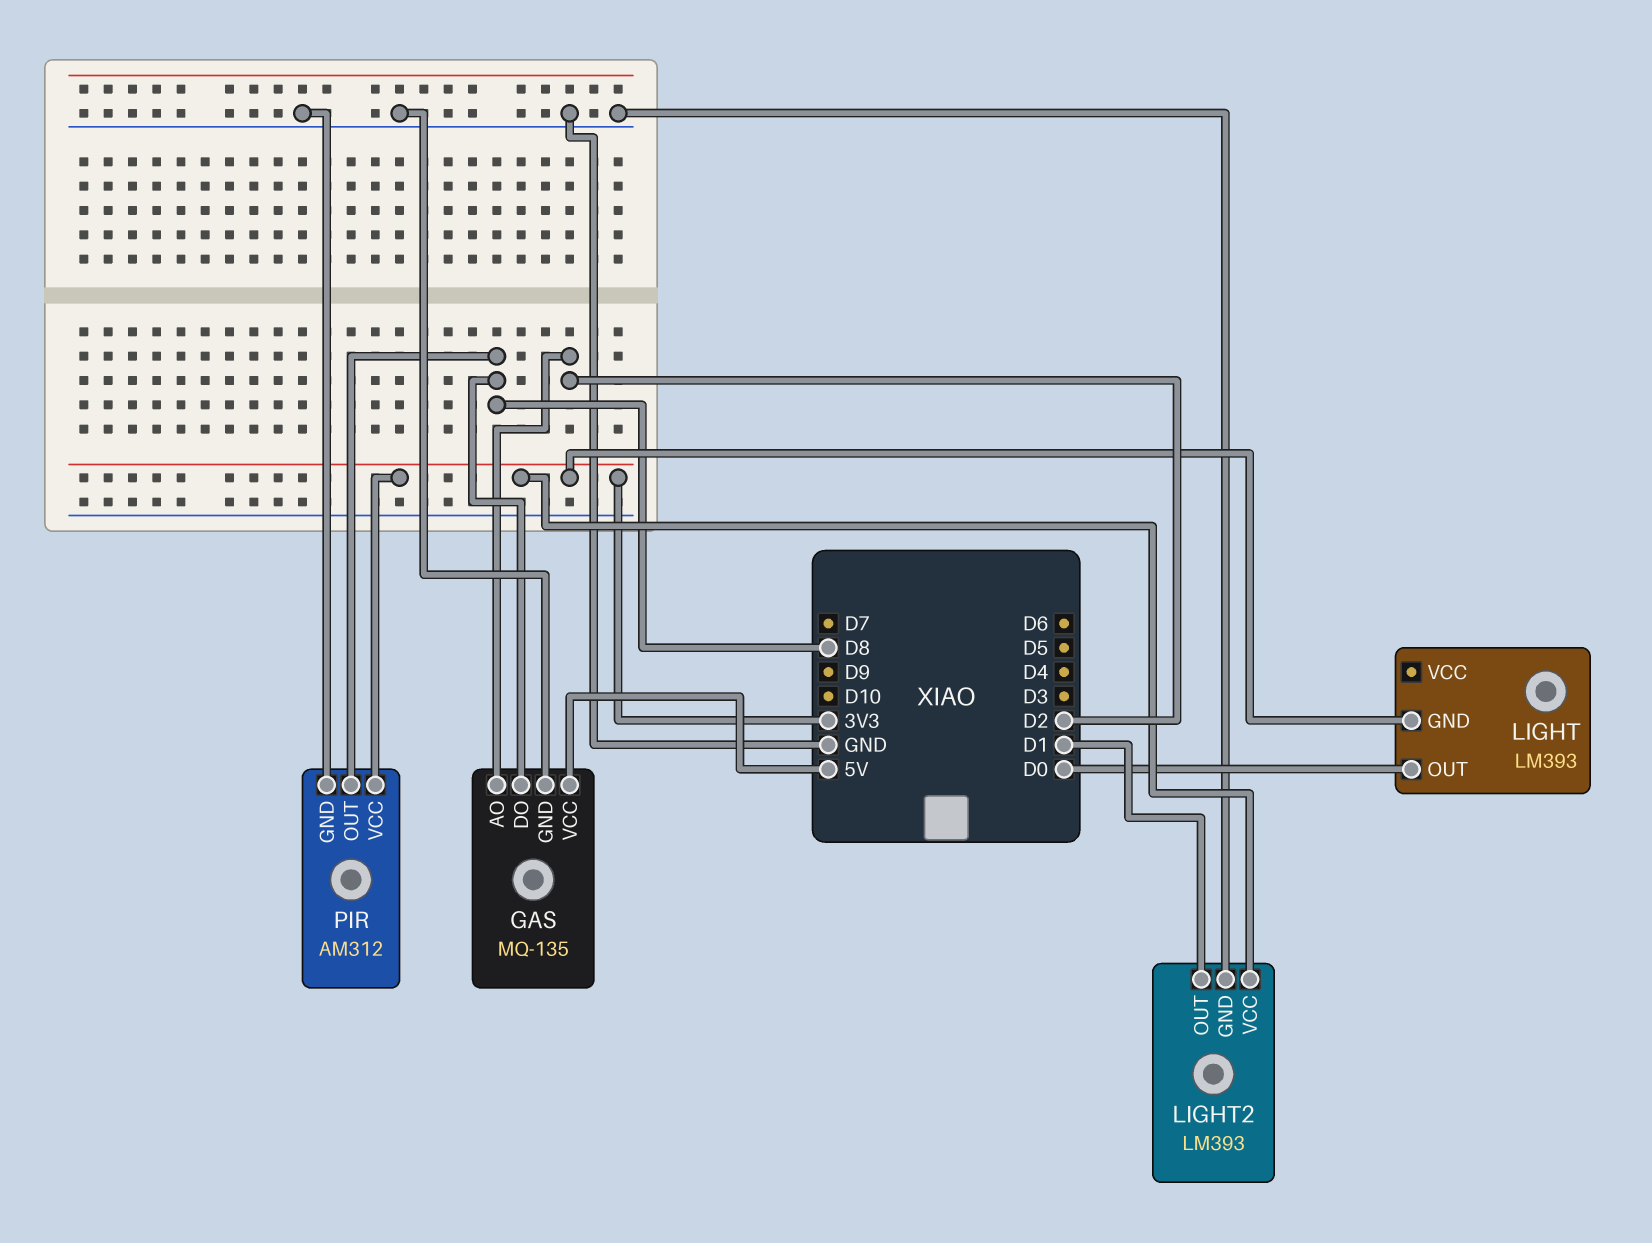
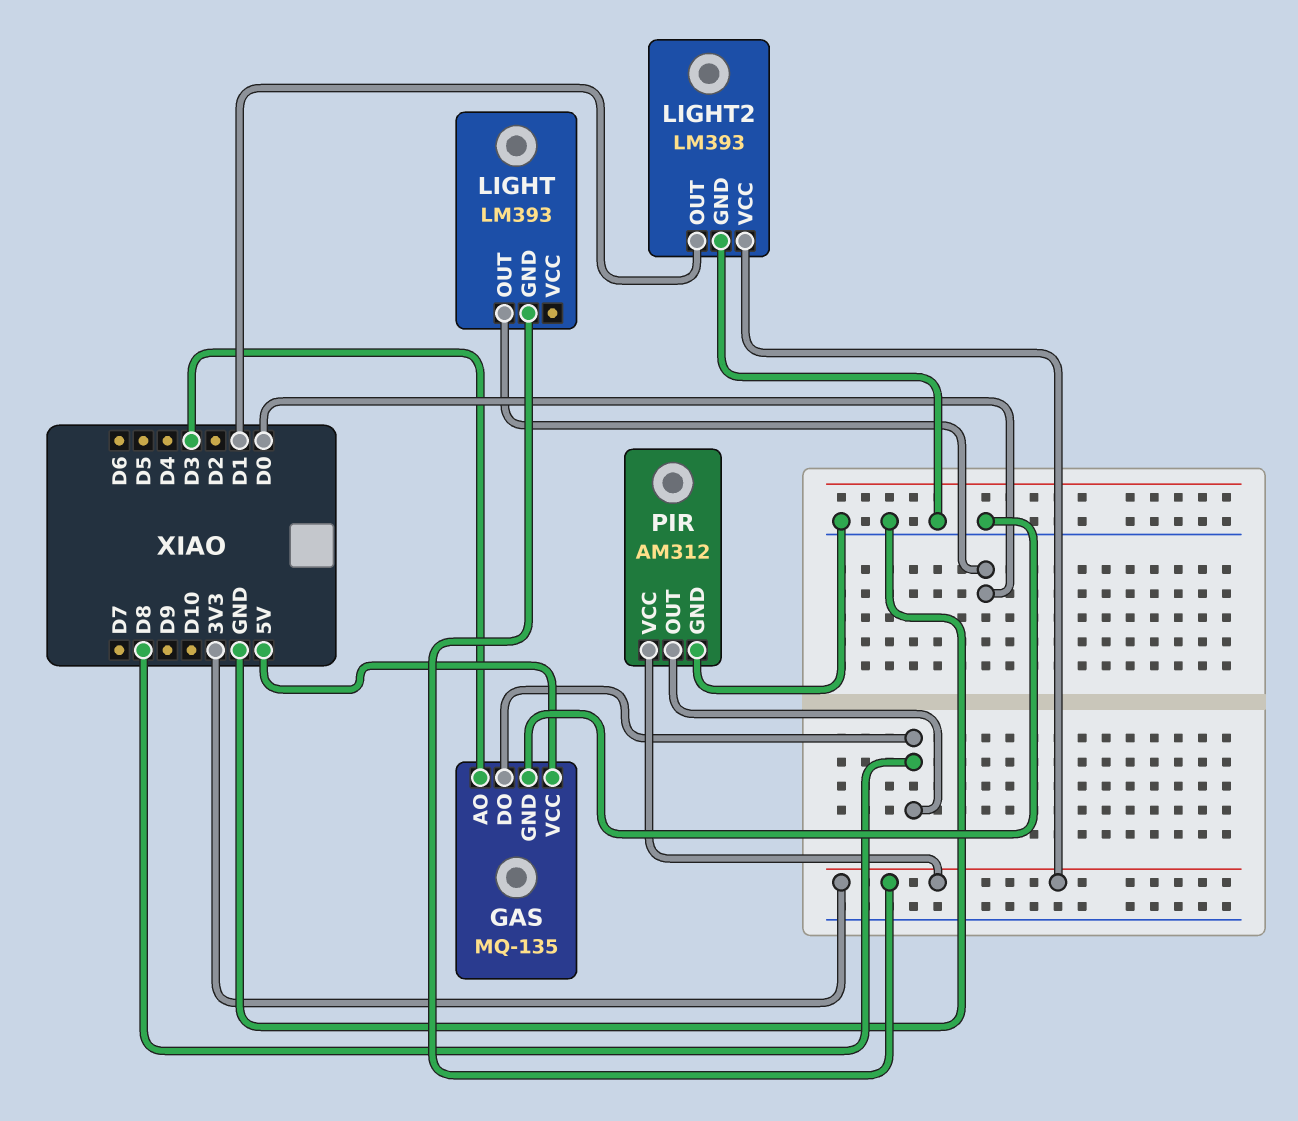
GAS pin AO: D2 -> D3

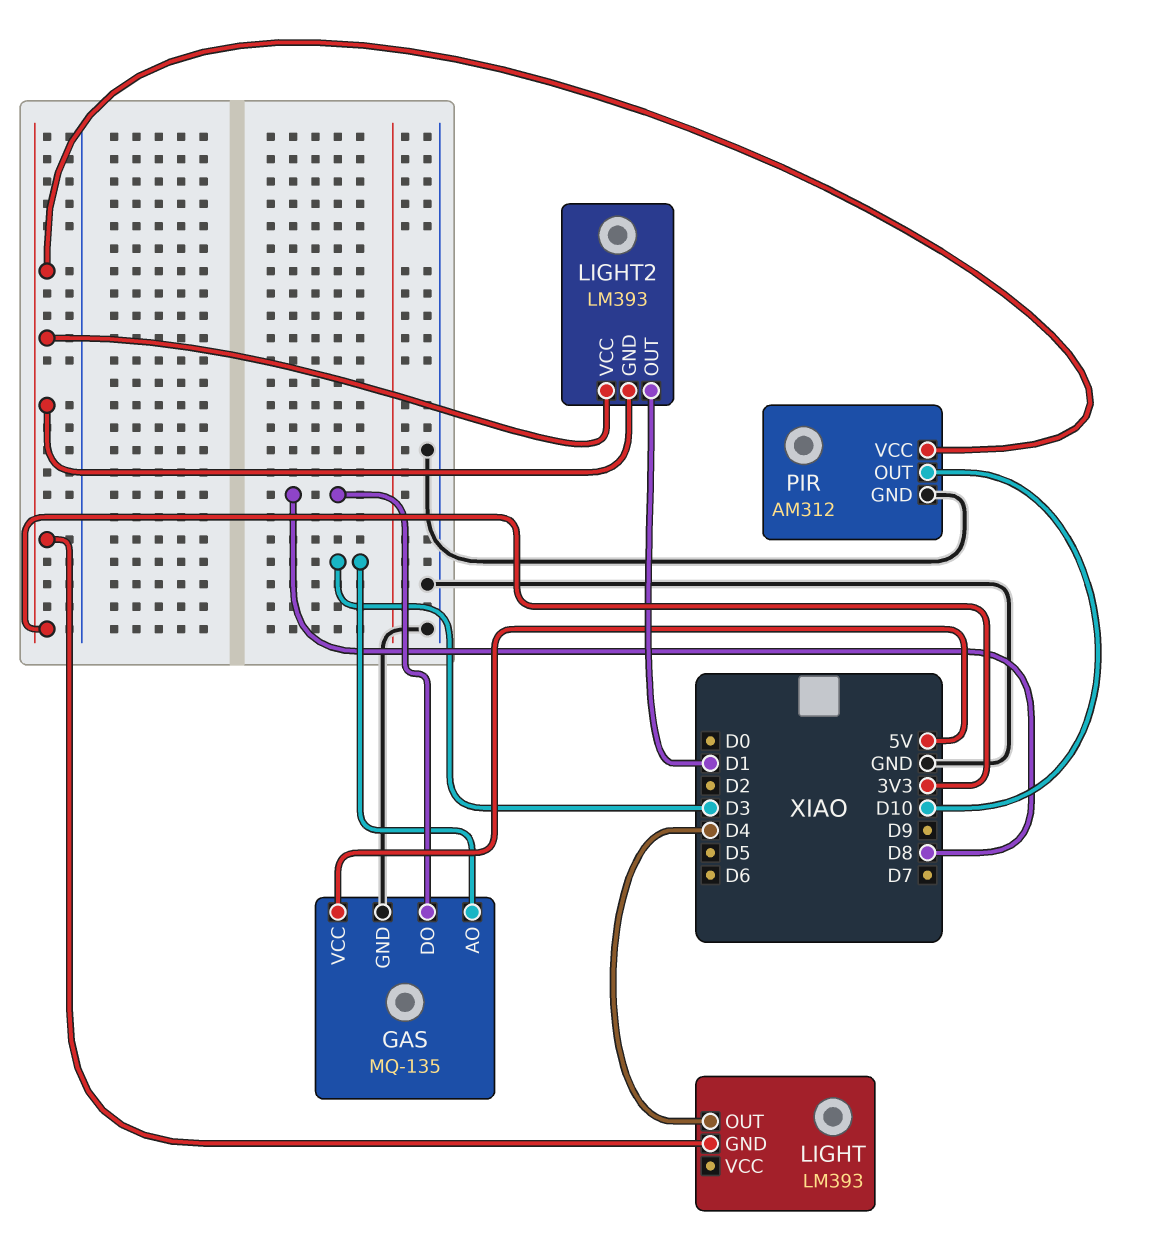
LIGHT pin OUT: D0 -> D4
LIGHT2 pin GND: GND -> 3V3
PIR pin OUT: D8 -> D10

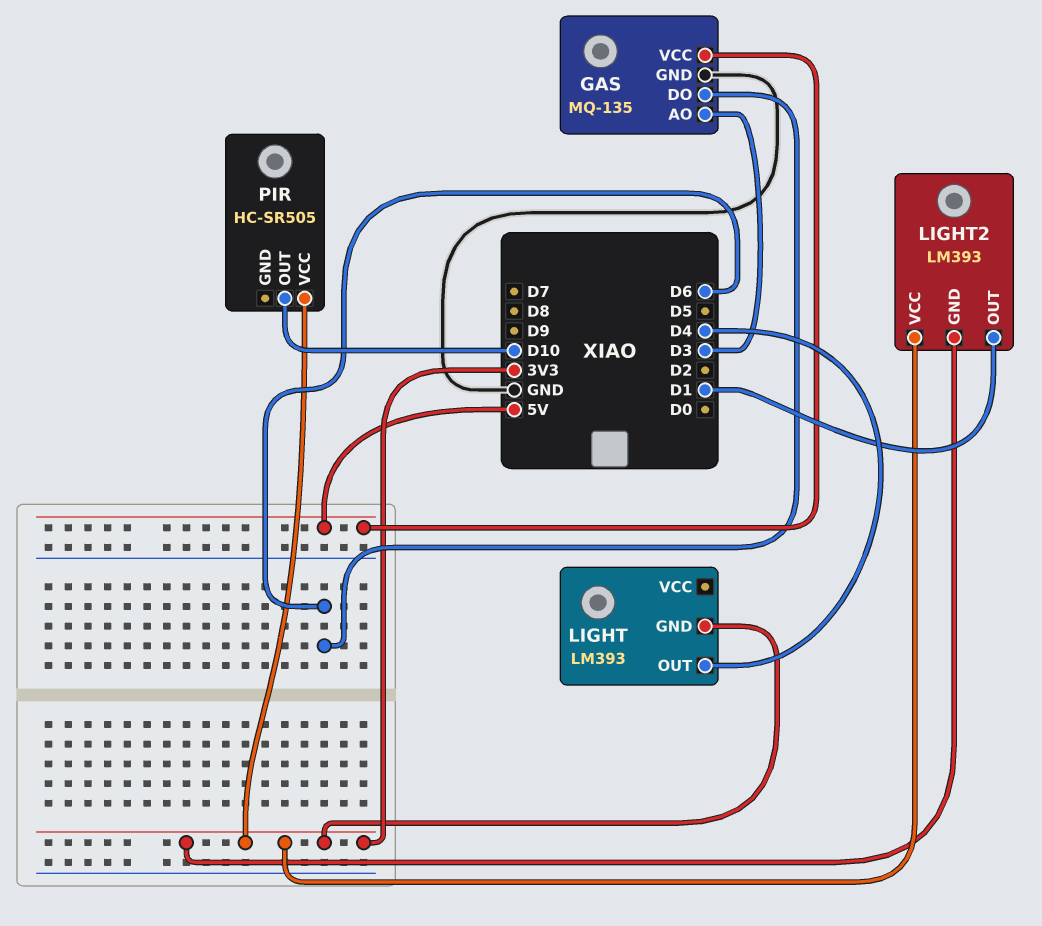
GAS pin DO: D8 -> D6
PIR: AM312 -> HC-SR505
PIR pin GND: GND -> none

